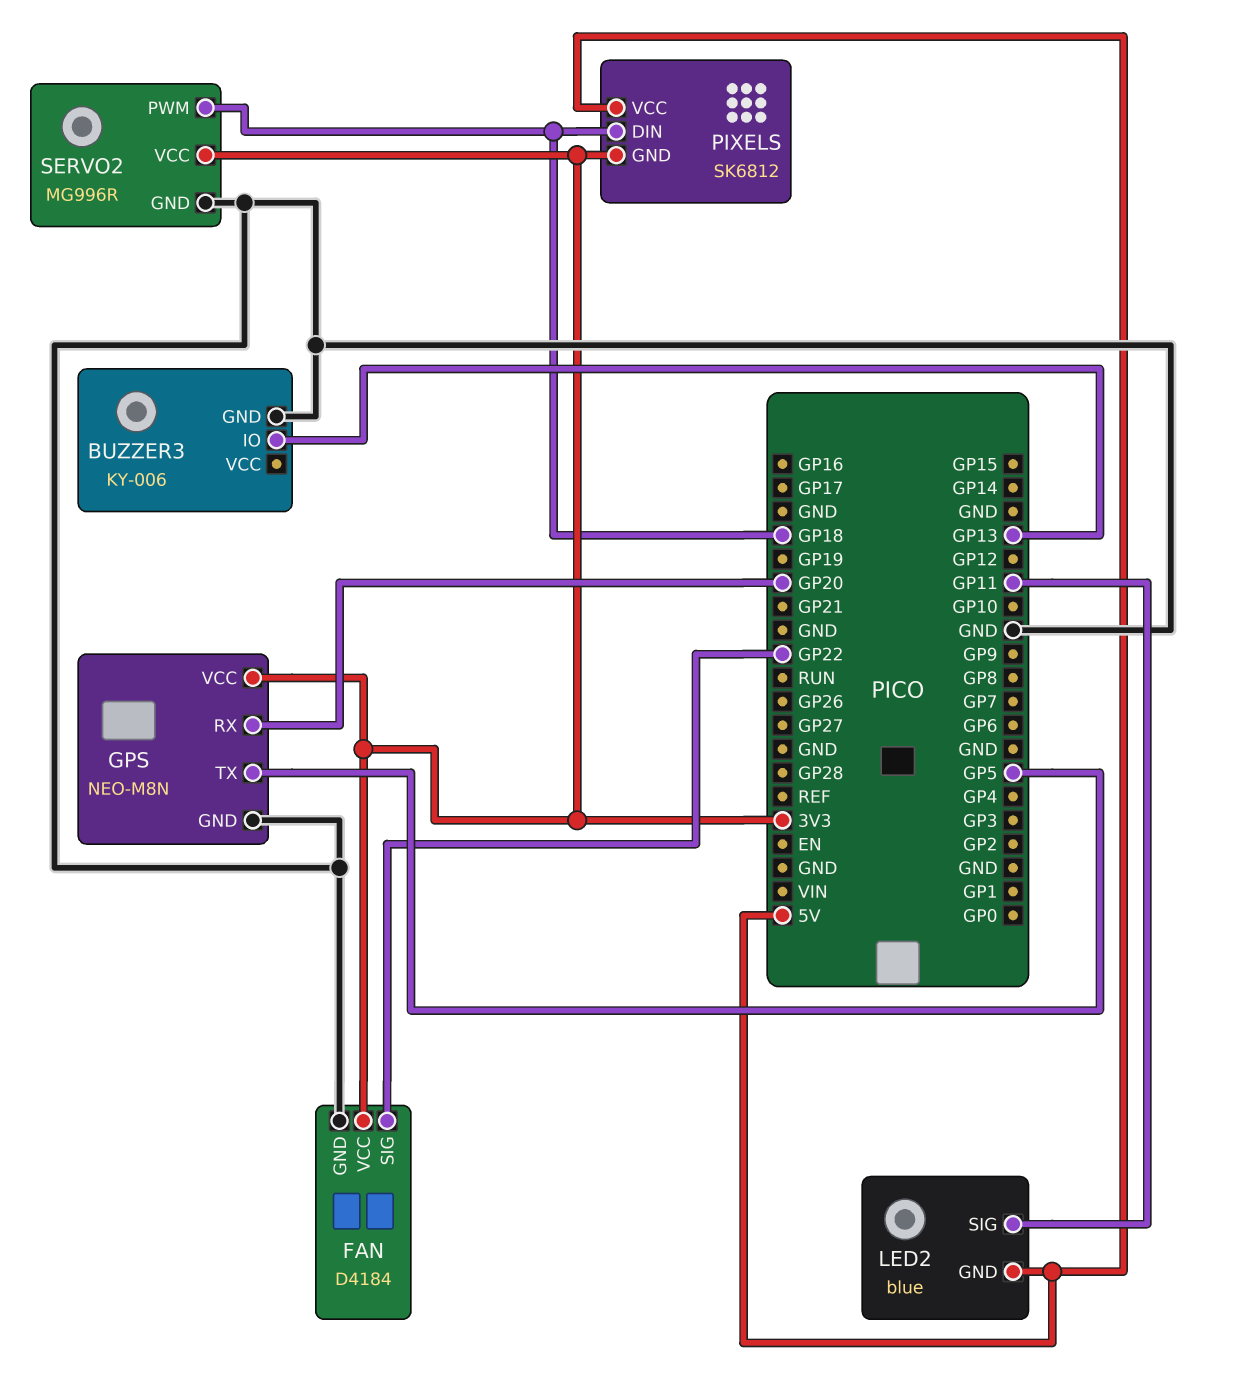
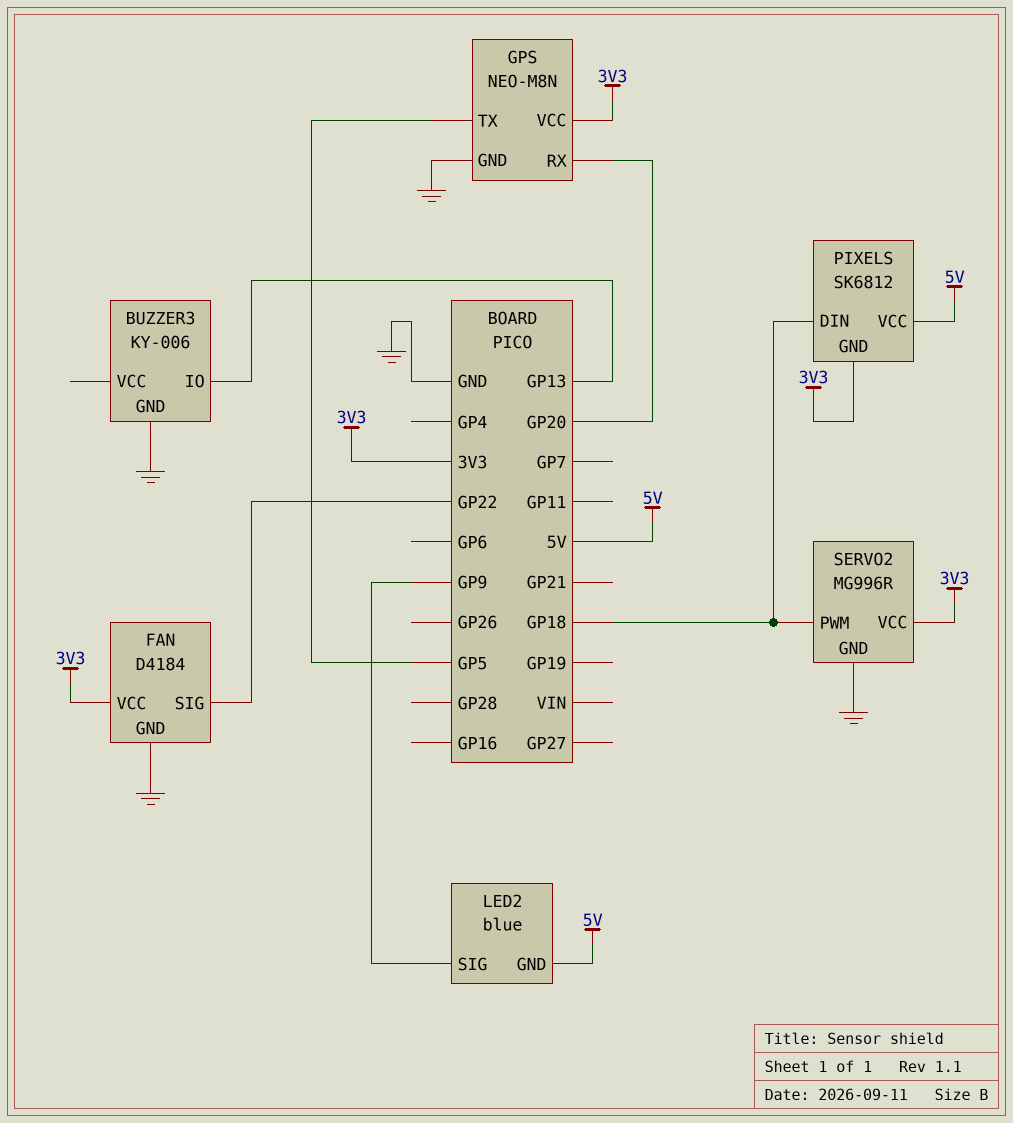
LED2 pin SIG: GP11 -> GP9

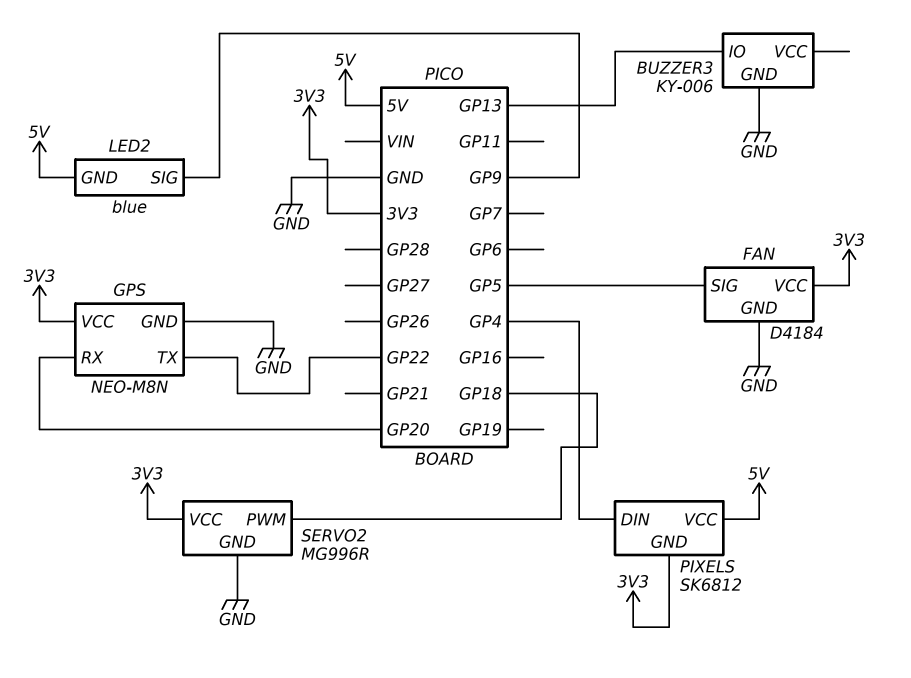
FAN pin SIG: GP22 -> GP5
GPS pin TX: GP5 -> GP22
PIXELS pin DIN: GP18 -> GP4

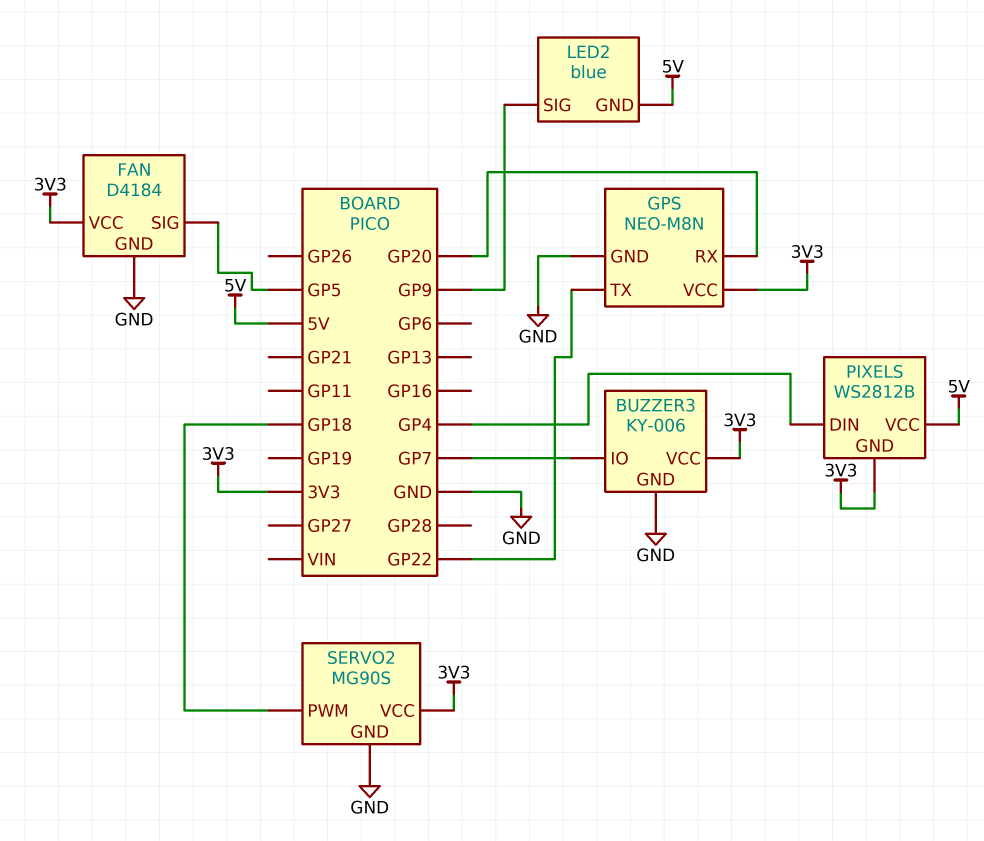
BUZZER3 pin IO: GP13 -> GP7
BUZZER3 pin VCC: none -> 3V3
PIXELS: SK6812 -> WS2812B
SERVO2: MG996R -> MG90S

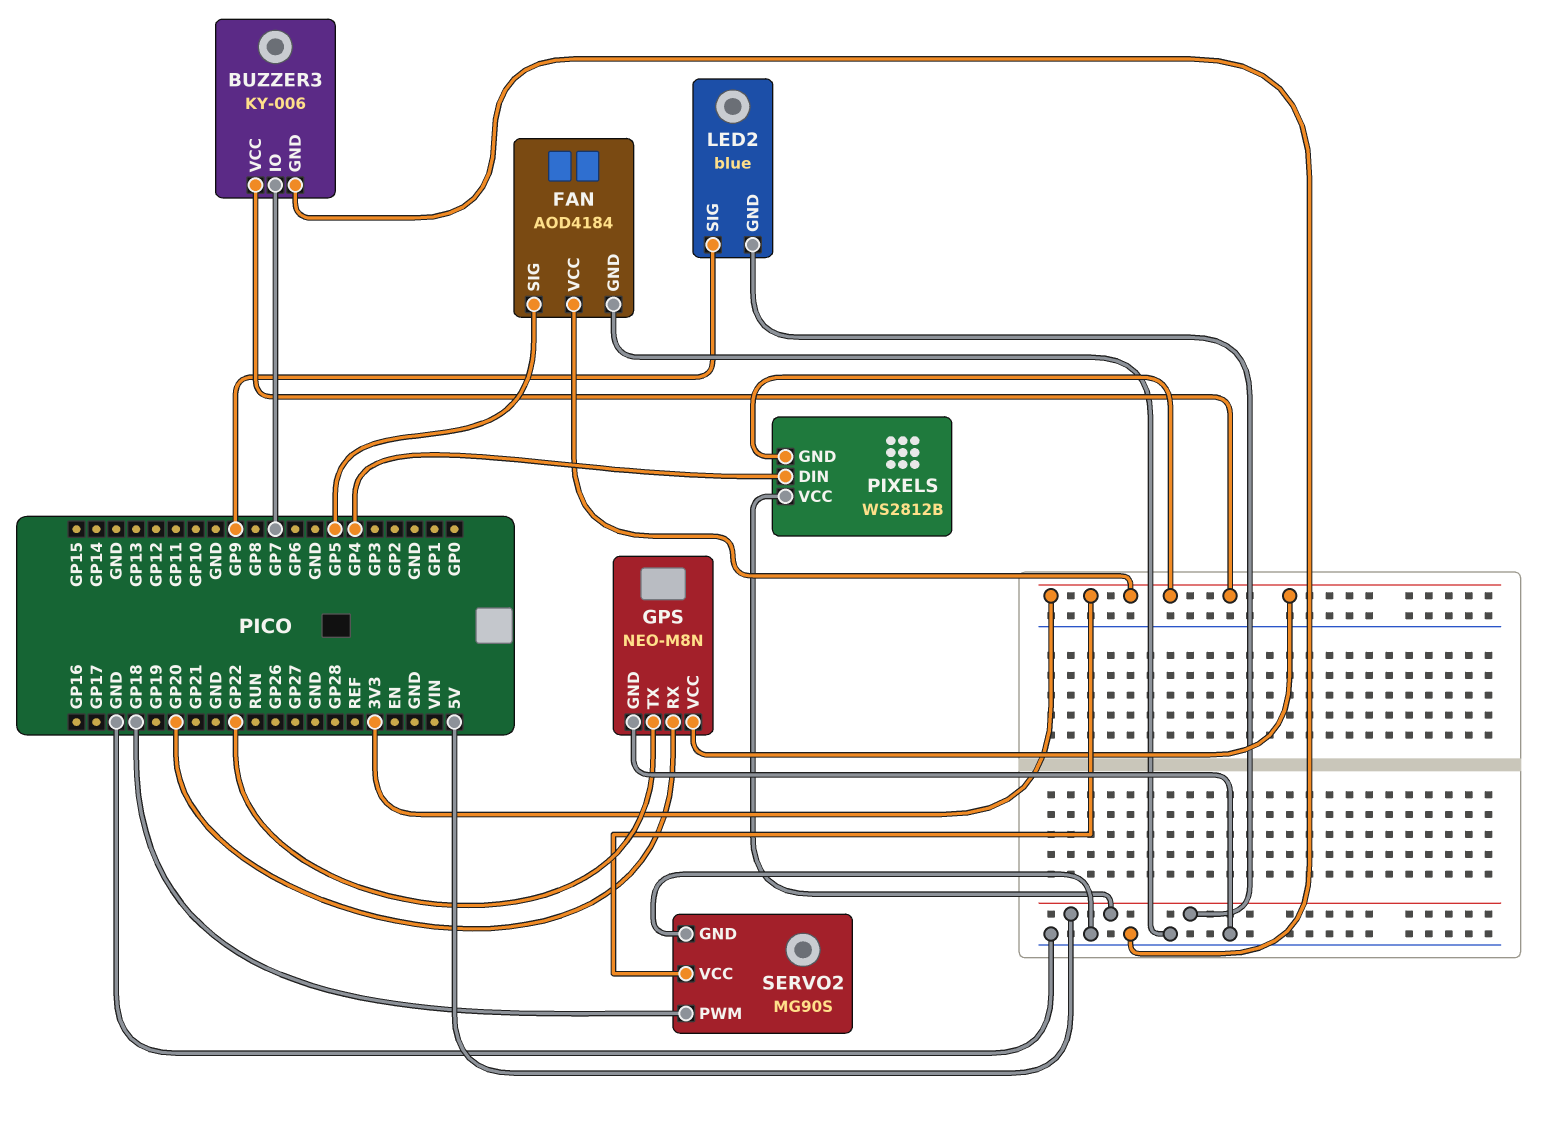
FAN: D4184 -> AOD4184

